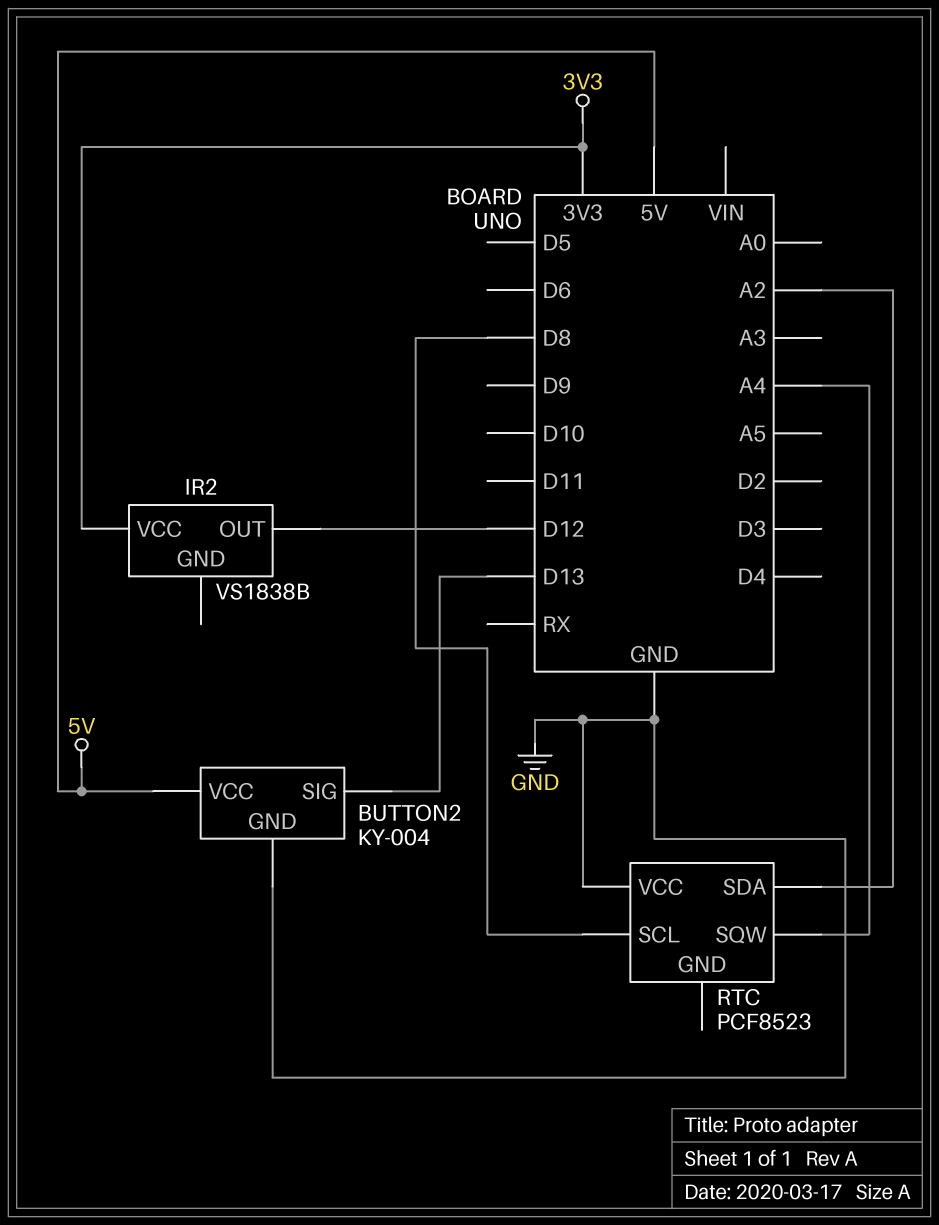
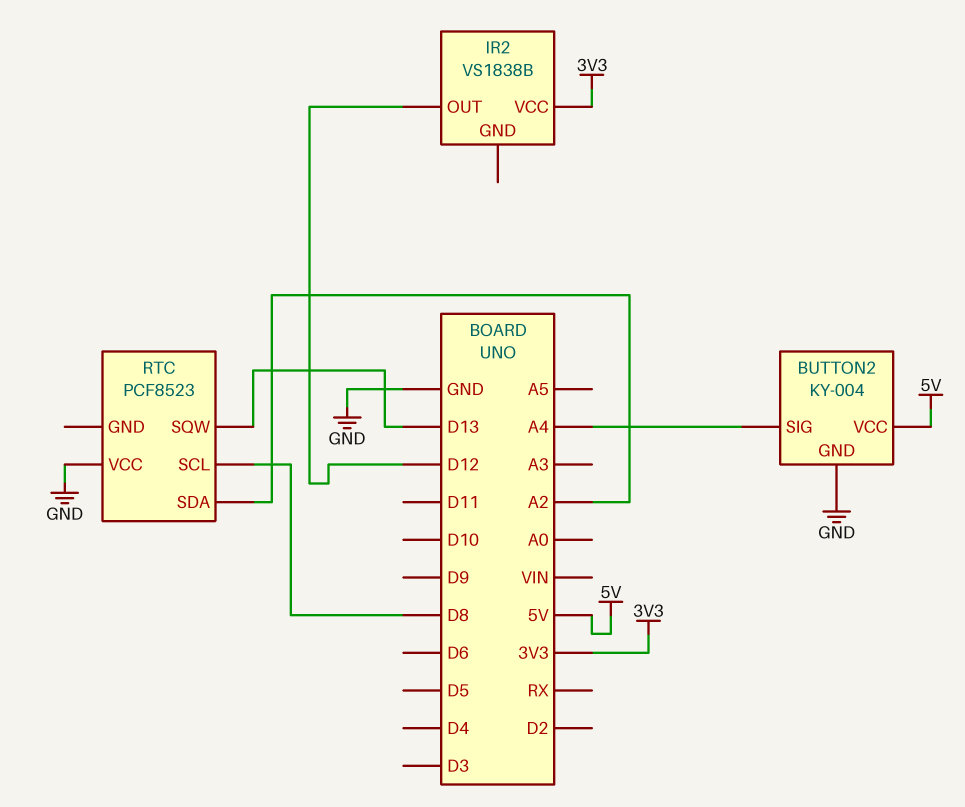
BUTTON2 pin SIG: D13 -> A4
RTC pin SQW: A4 -> D13

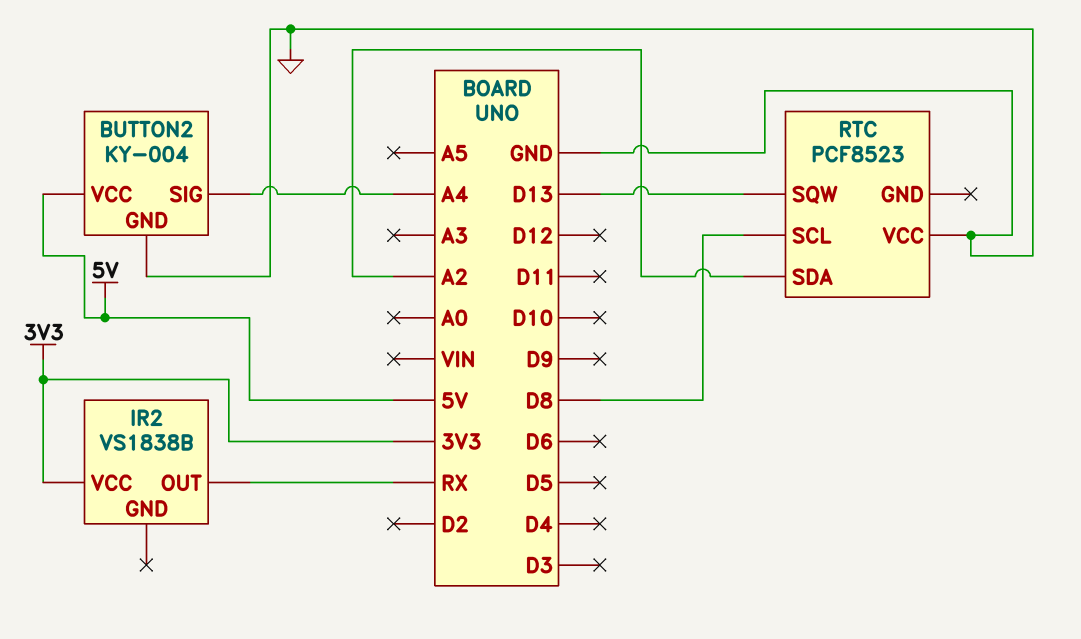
IR2 pin OUT: D12 -> RX

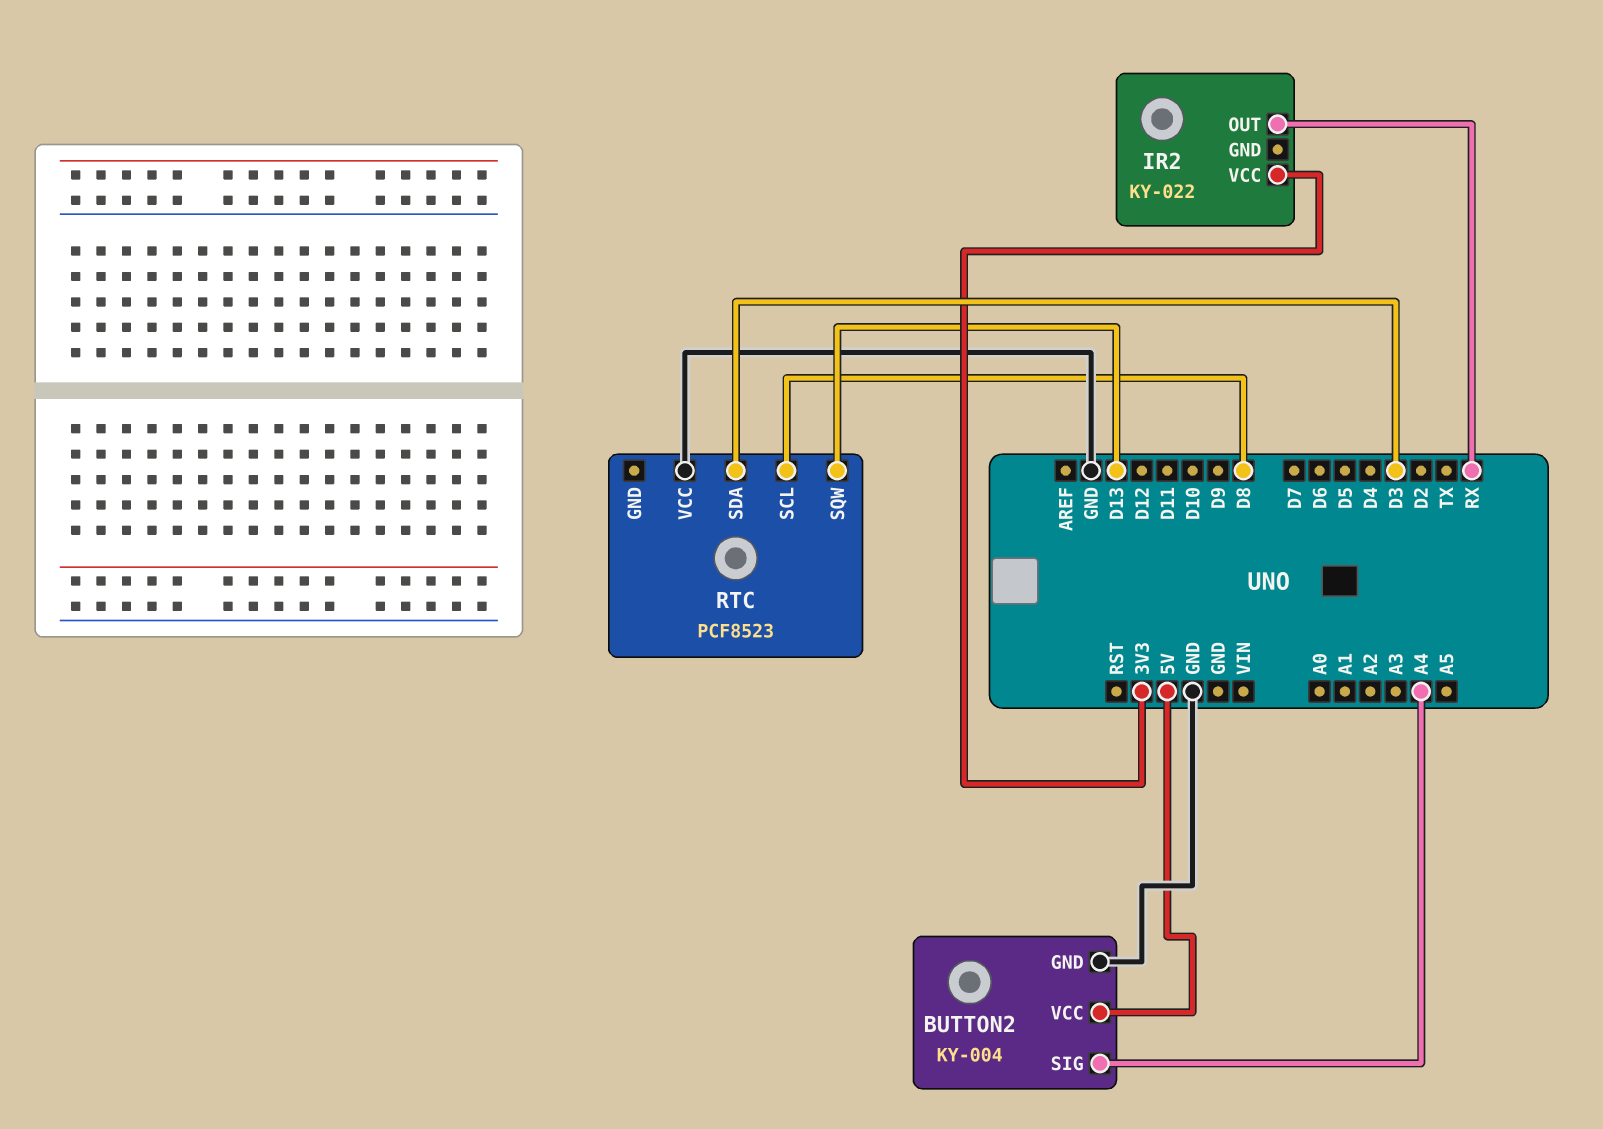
IR2: VS1838B -> KY-022
RTC pin SDA: A2 -> D3

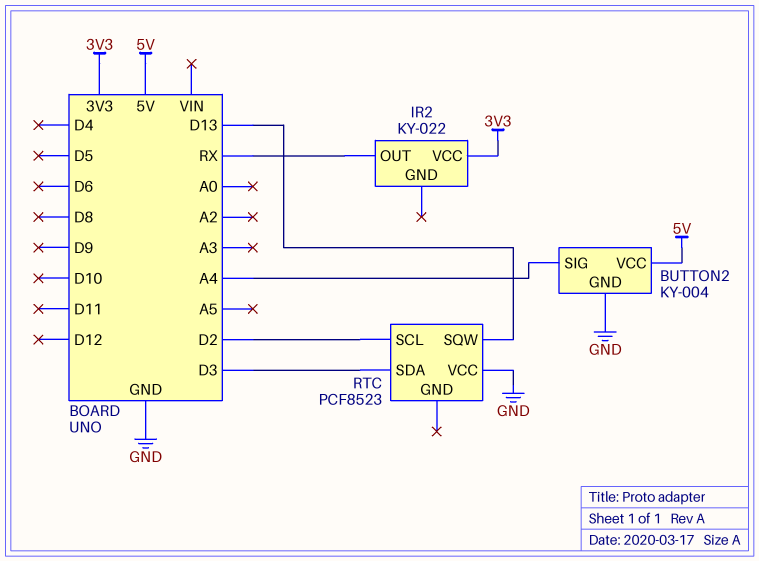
RTC pin SCL: D8 -> D2

